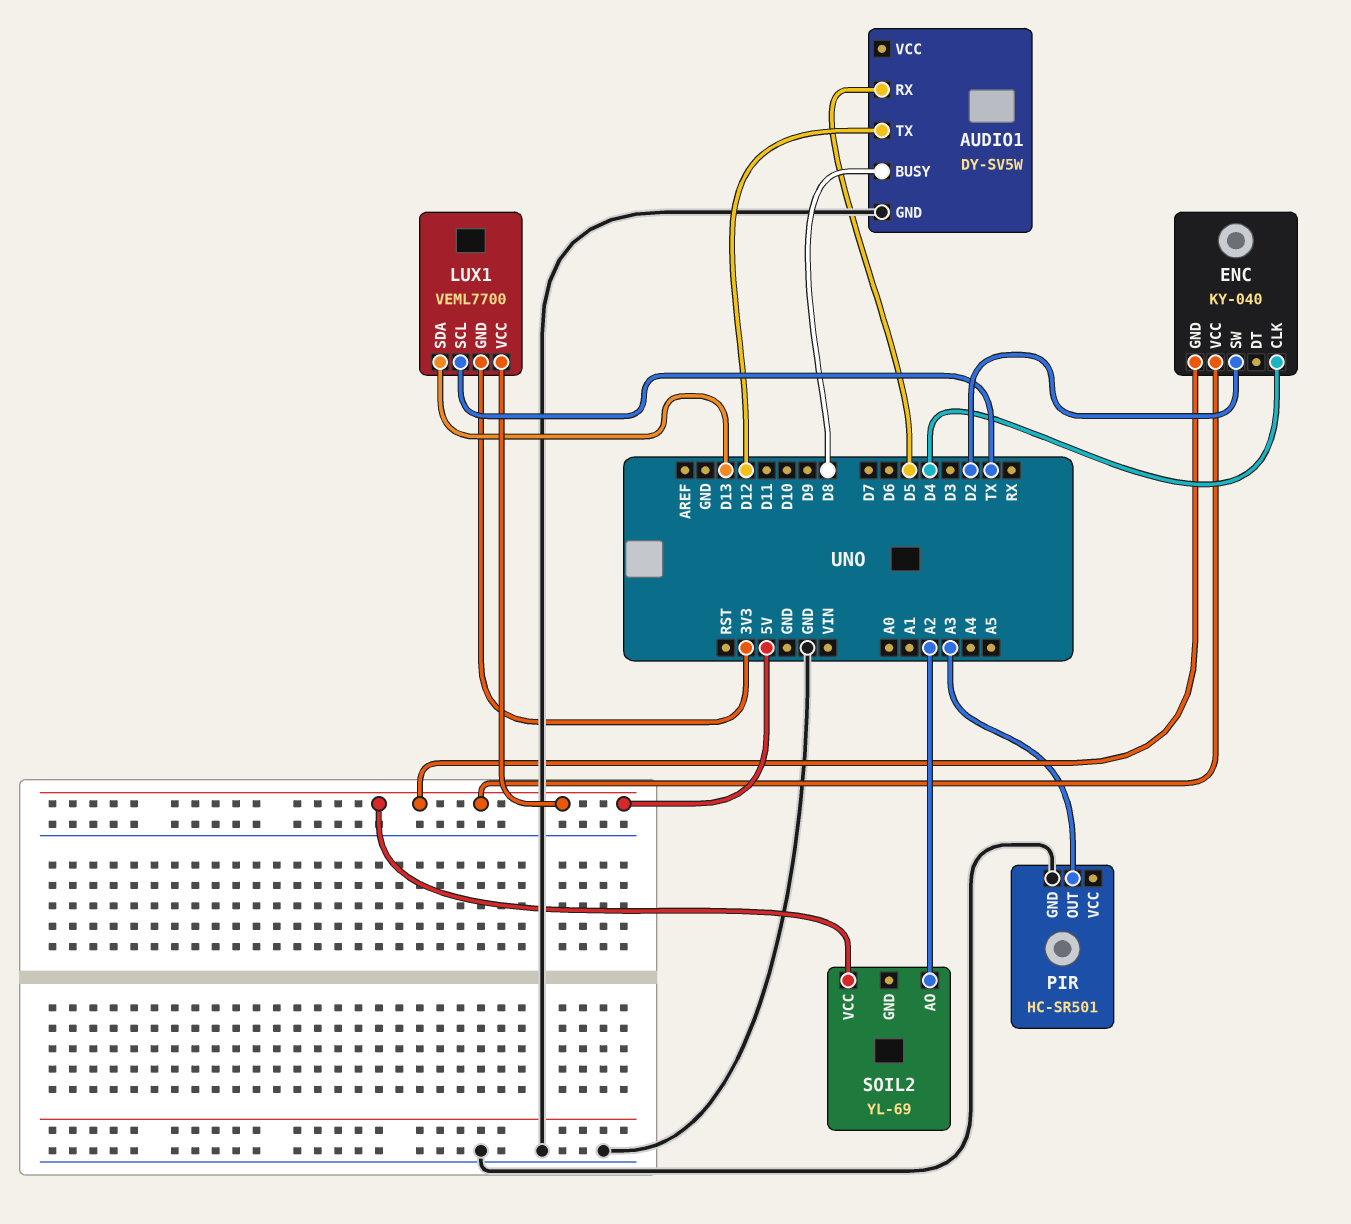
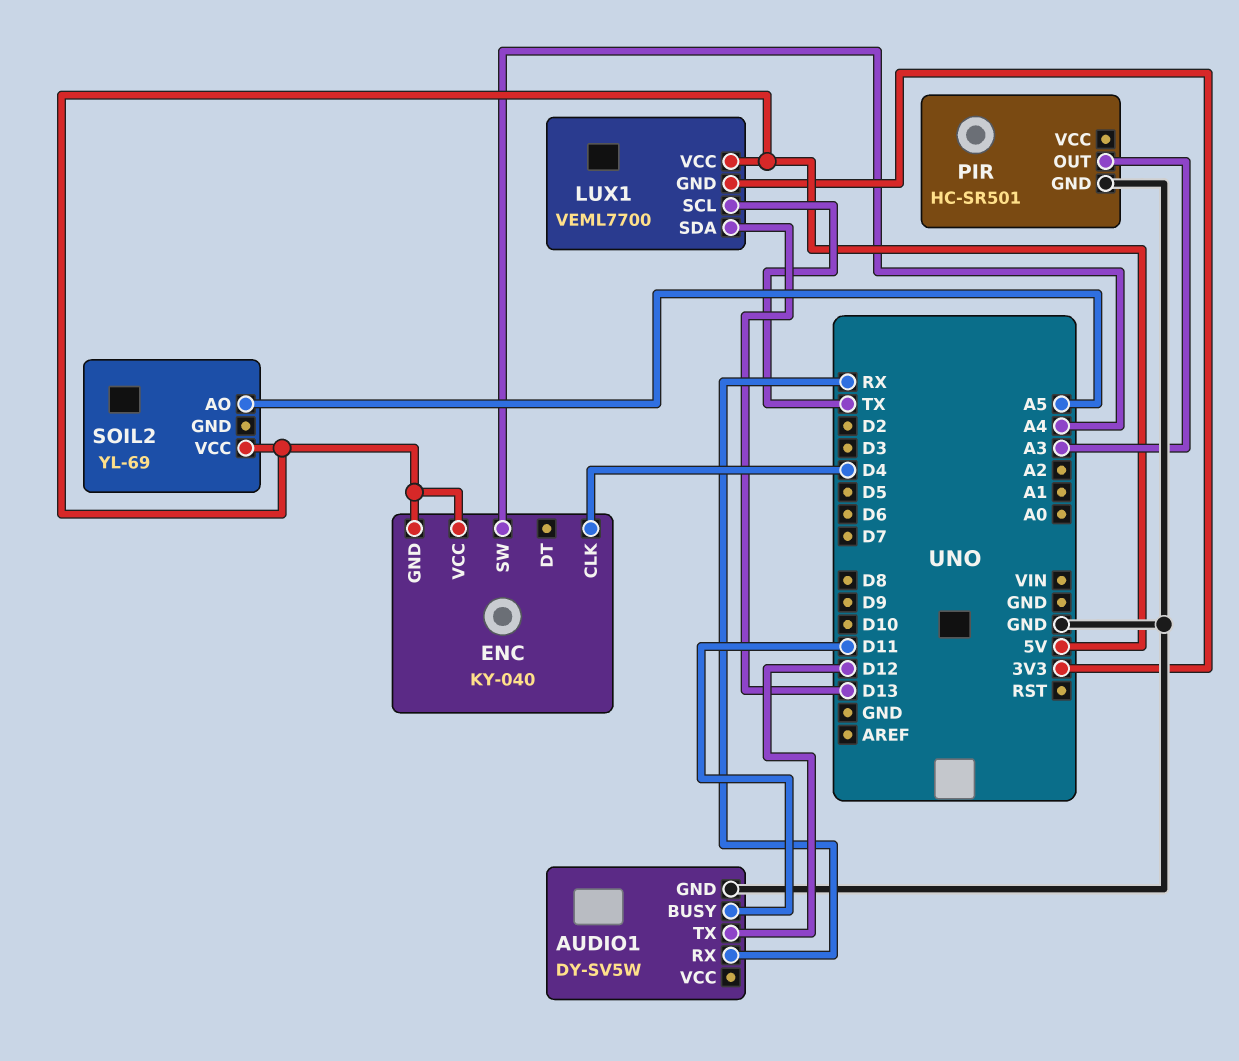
AUDIO1 pin BUSY: D8 -> D11
AUDIO1 pin RX: D5 -> RX
ENC pin SW: D2 -> A4
SOIL2 pin AO: A2 -> A5

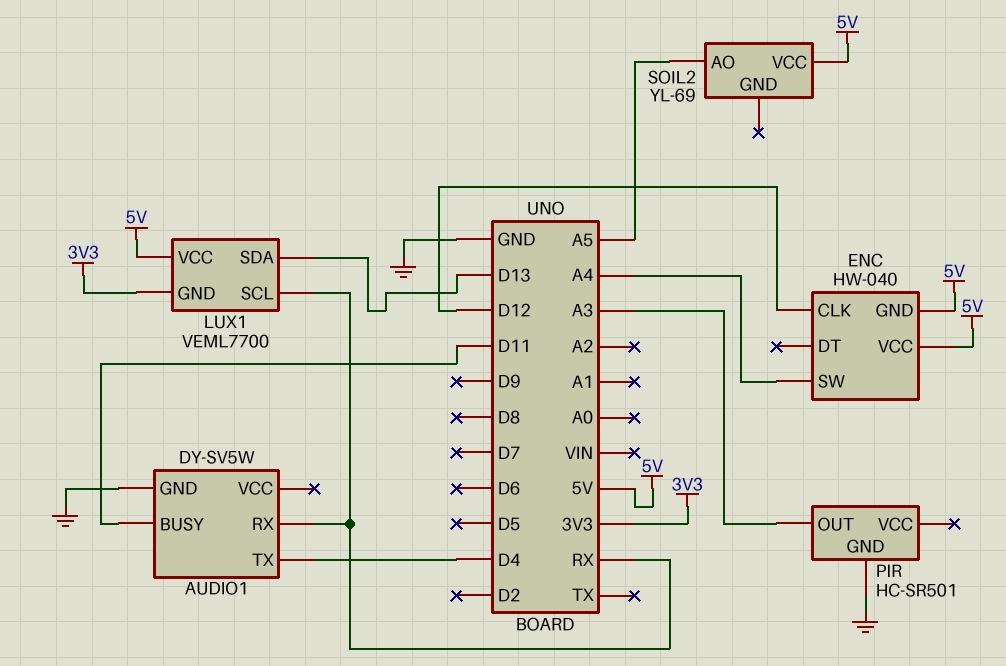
AUDIO1 pin TX: D12 -> D4
ENC: KY-040 -> HW-040
ENC pin CLK: D4 -> D12
LUX1 pin SCL: TX -> RX

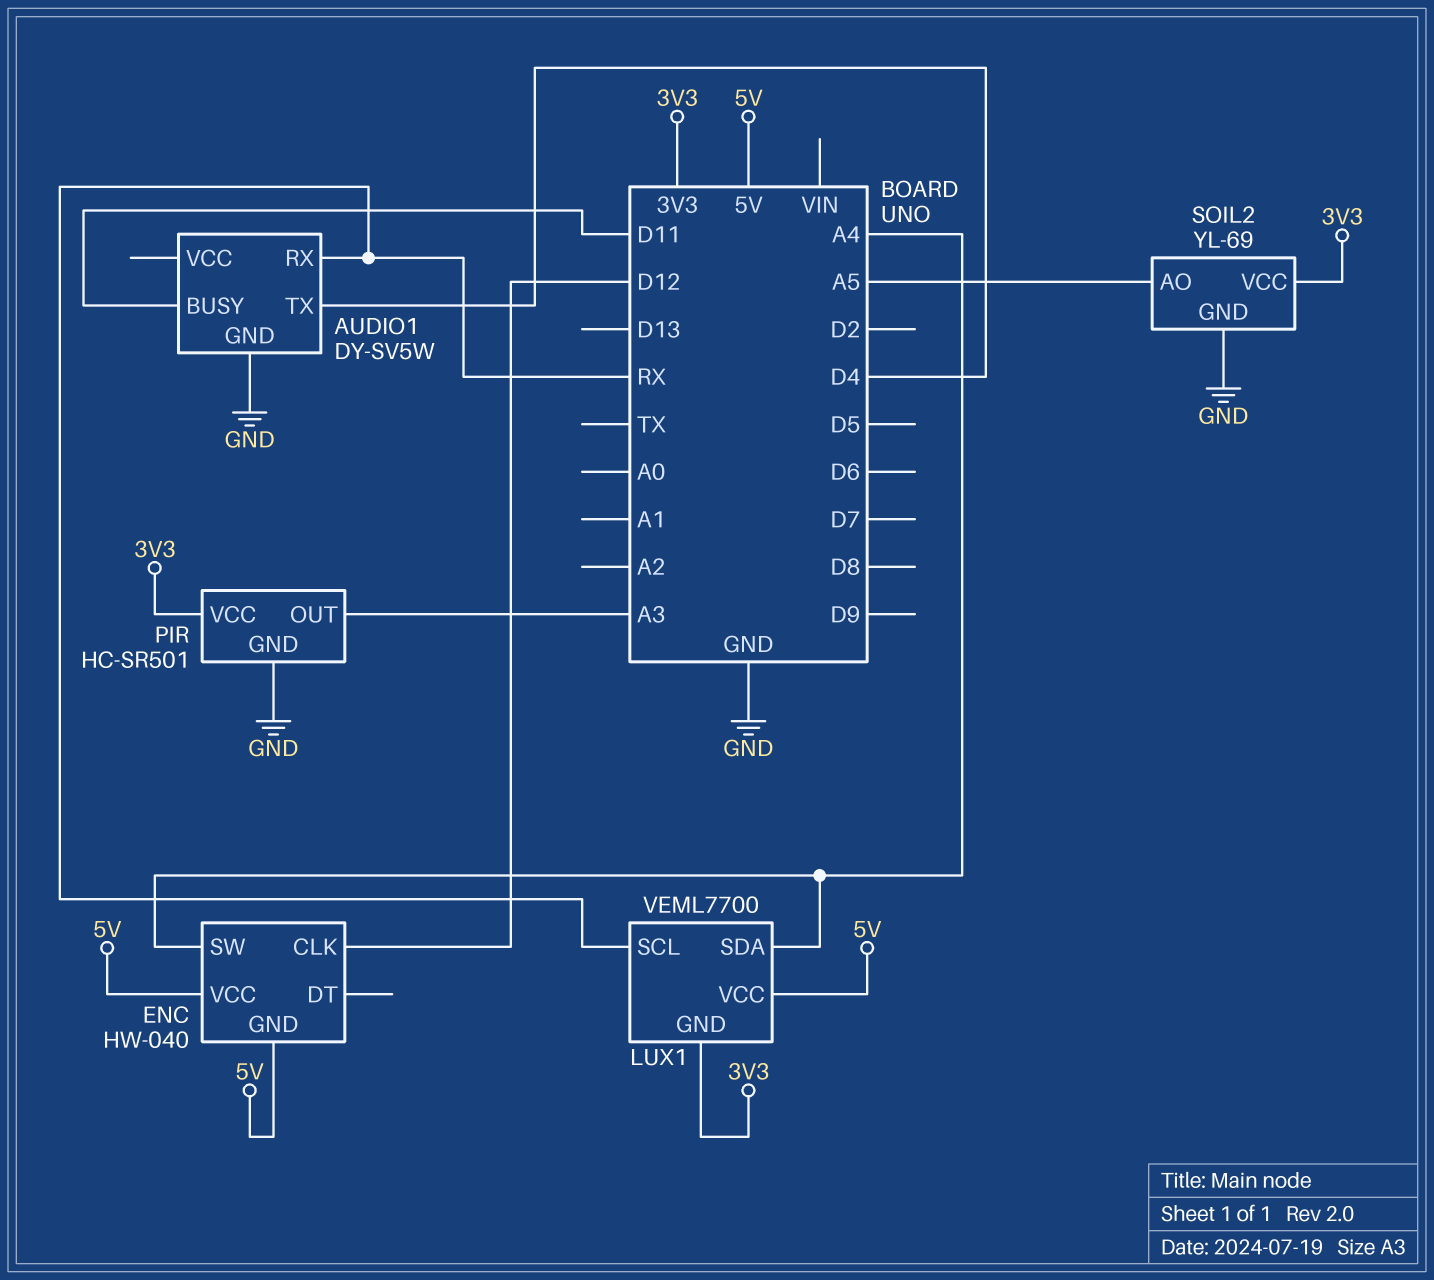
LUX1 pin SDA: D13 -> A4
PIR pin VCC: none -> 3V3
SOIL2 pin GND: none -> GND
SOIL2 pin VCC: 5V -> 3V3

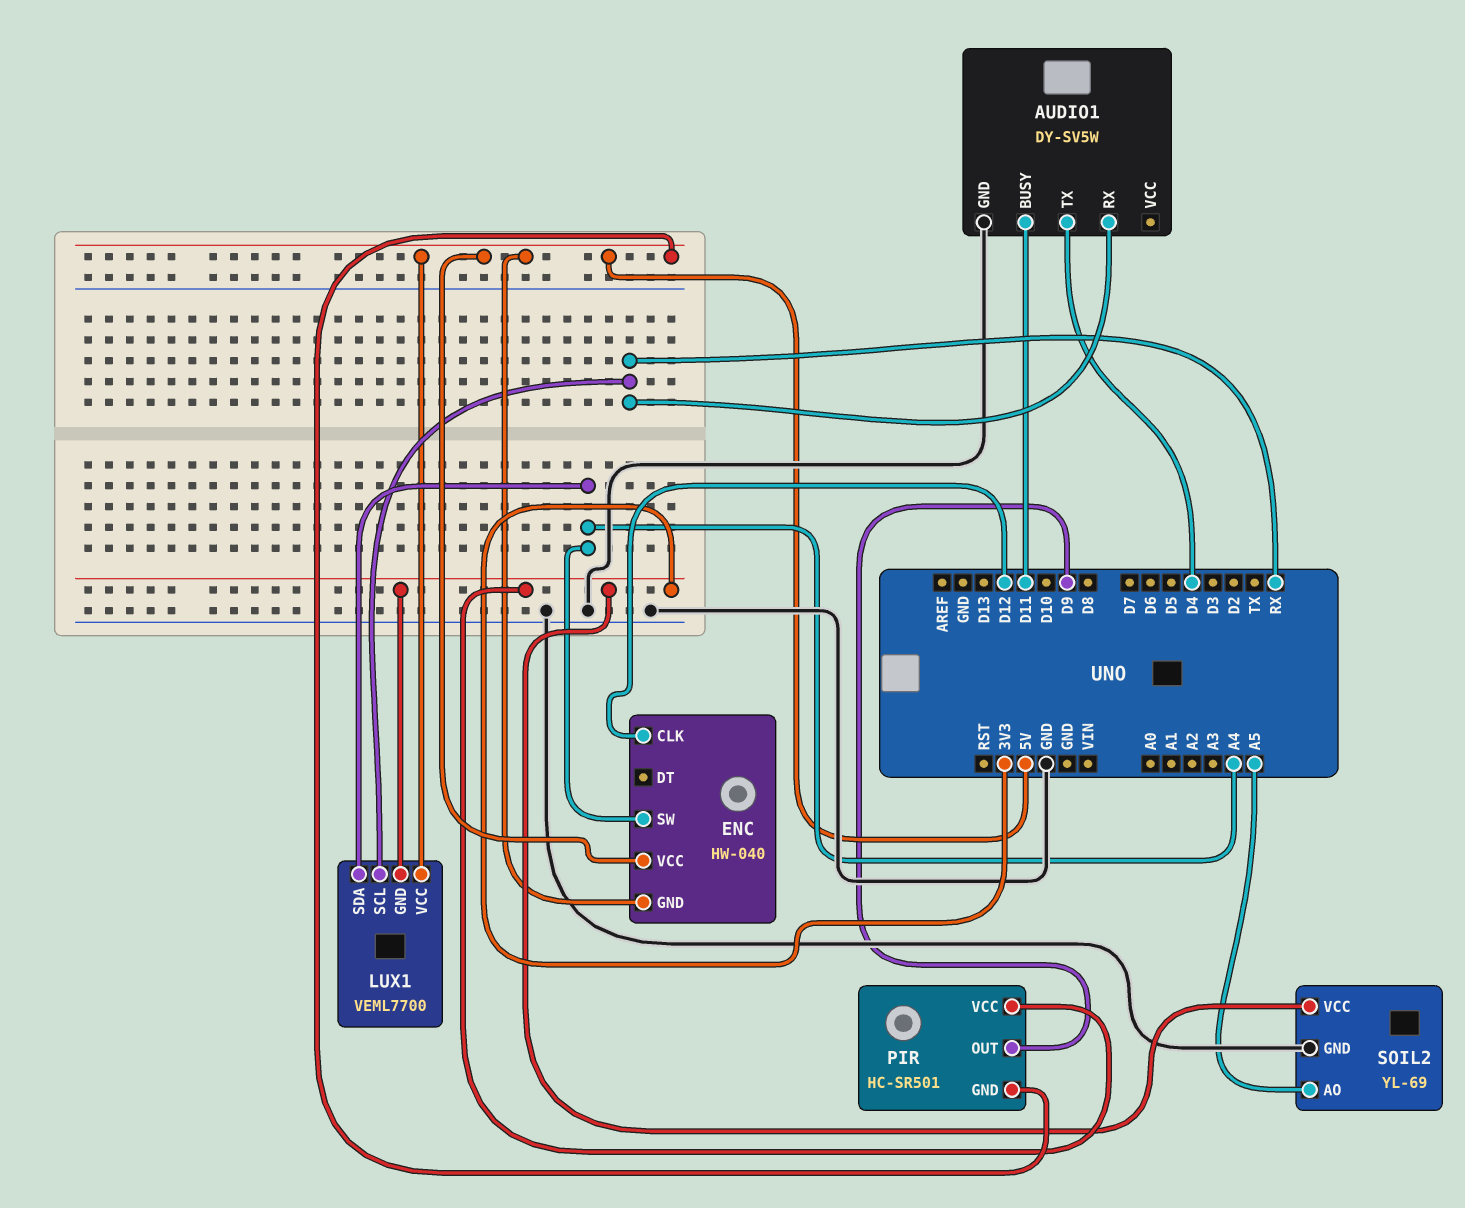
PIR pin GND: GND -> 5V
PIR pin OUT: A3 -> D9

